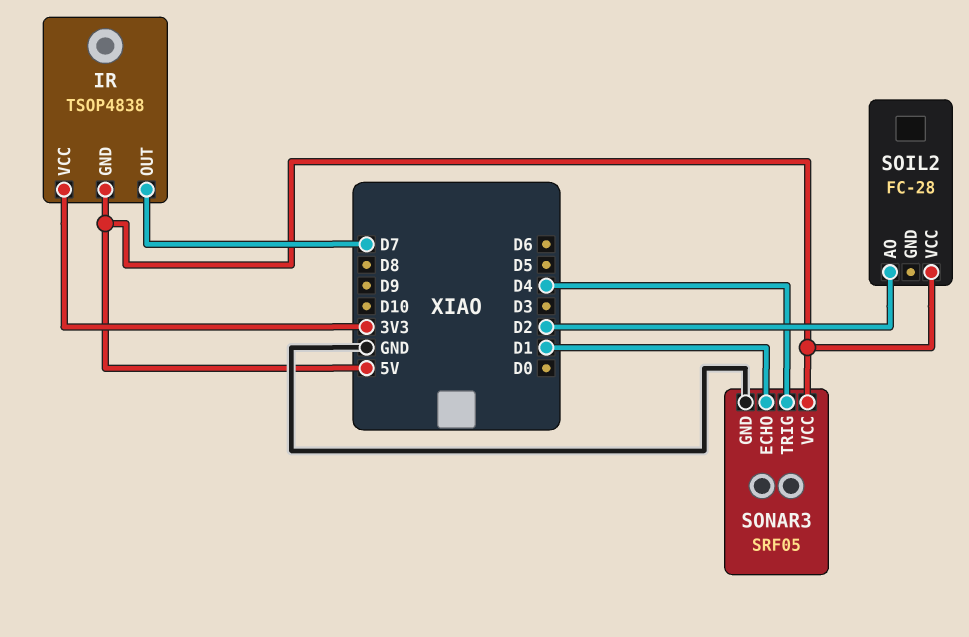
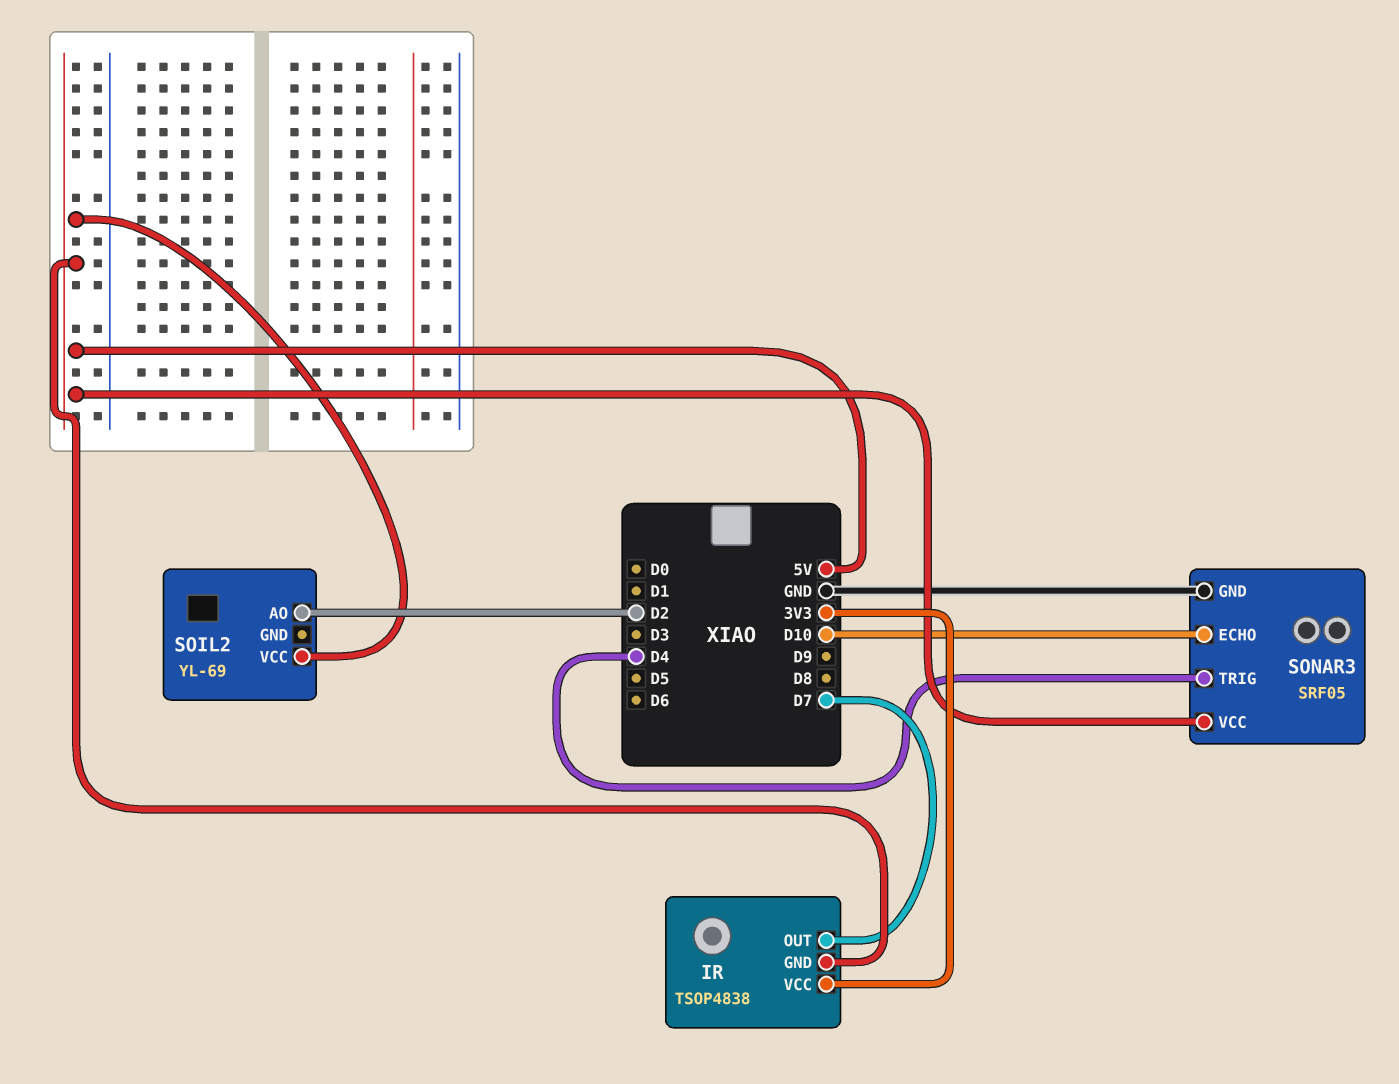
SOIL2: FC-28 -> YL-69
SONAR3 pin ECHO: D1 -> D10

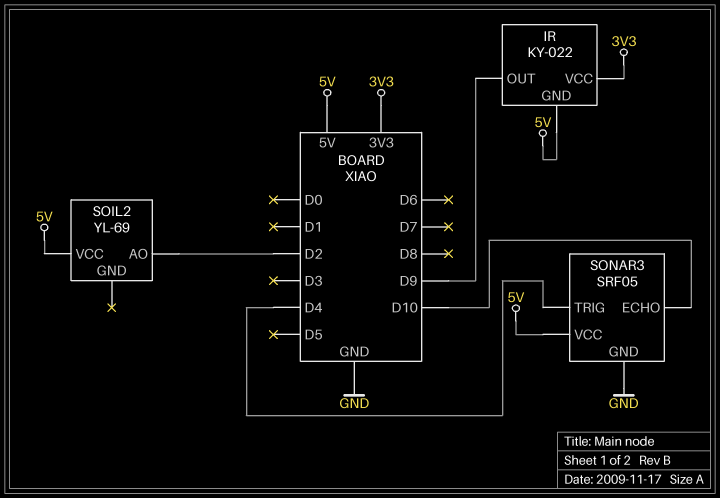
IR: TSOP4838 -> KY-022
IR pin OUT: D7 -> D9

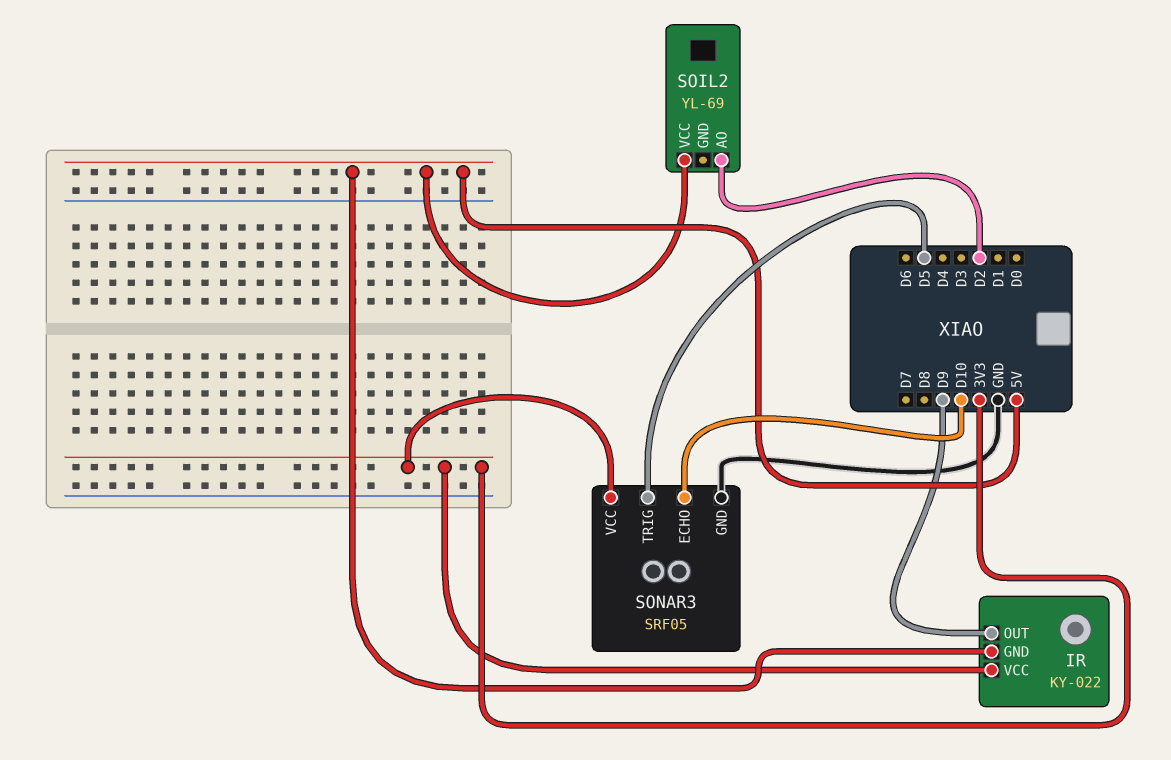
SONAR3 pin TRIG: D4 -> D5
SONAR3 pin VCC: 5V -> 3V3

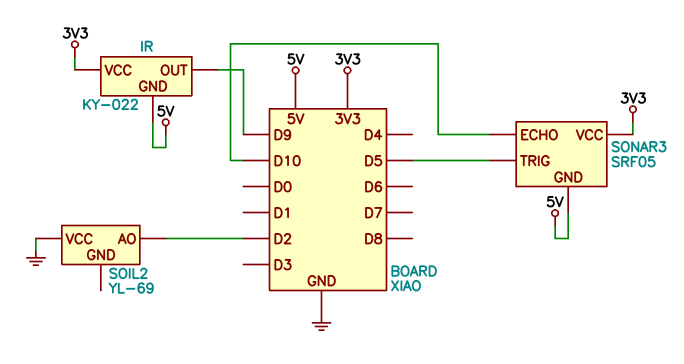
SOIL2 pin VCC: 5V -> GND
SONAR3 pin GND: GND -> 5V

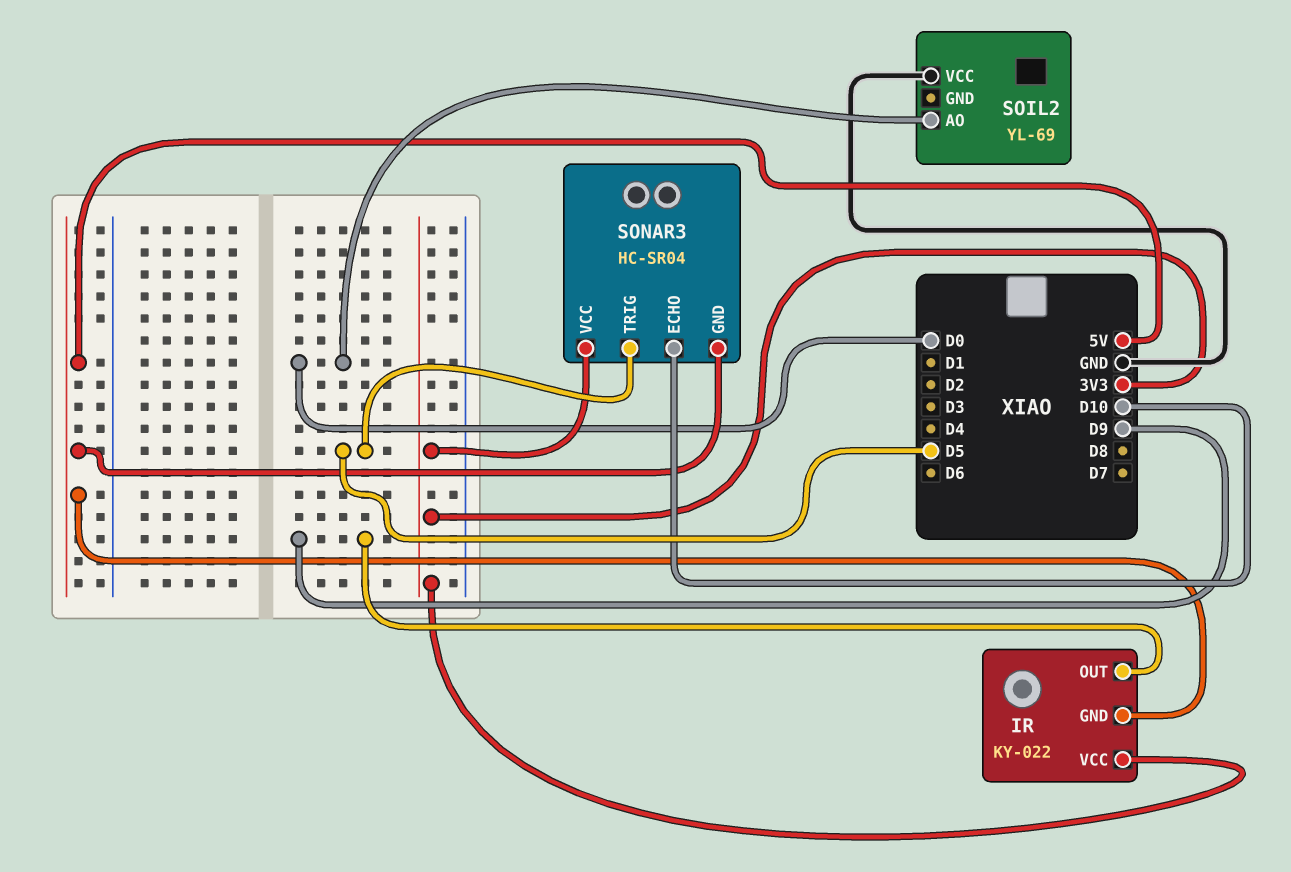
SOIL2 pin AO: D2 -> D0
SONAR3: SRF05 -> HC-SR04

